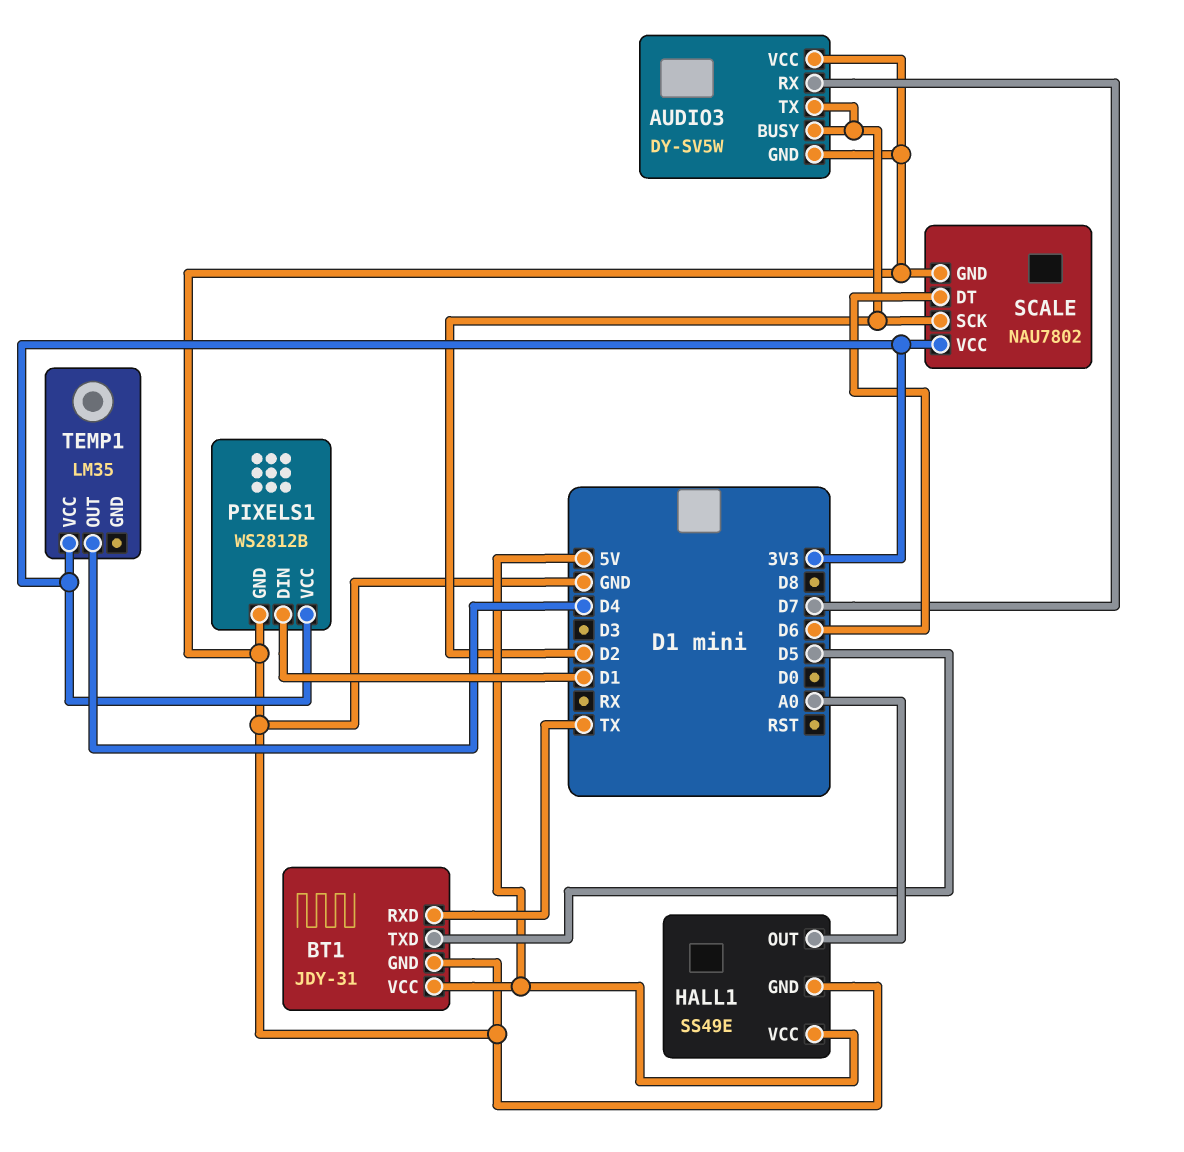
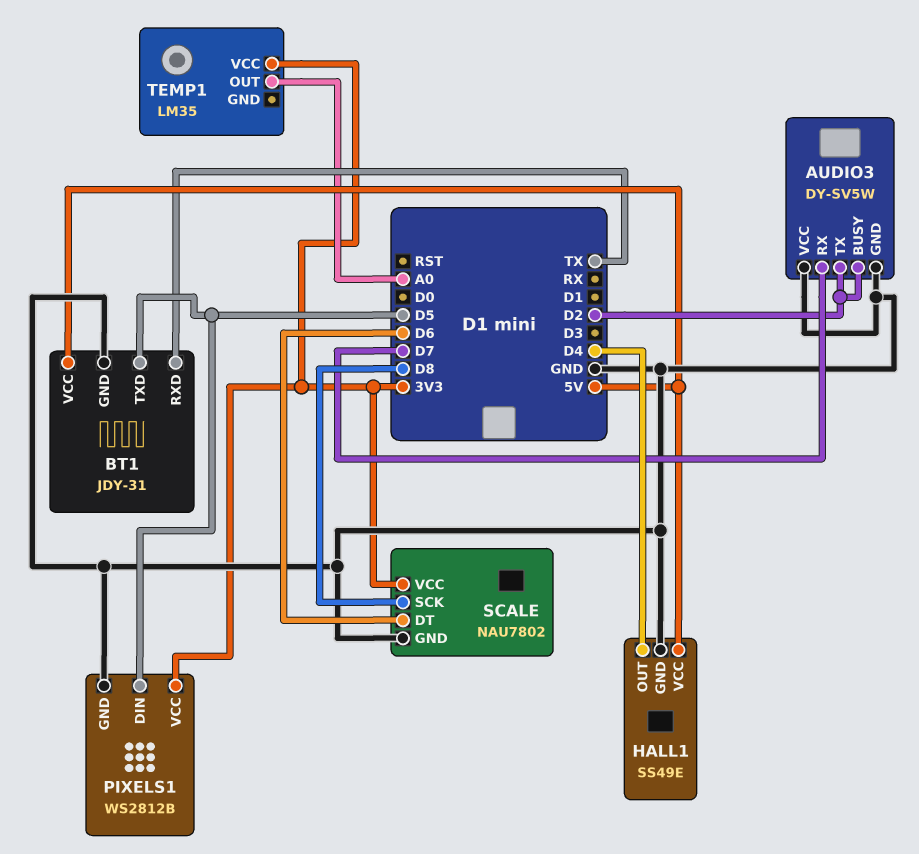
HALL1 pin OUT: A0 -> D4
PIXELS1 pin DIN: D1 -> D5
SCALE pin SCK: D2 -> D8
TEMP1 pin OUT: D4 -> A0

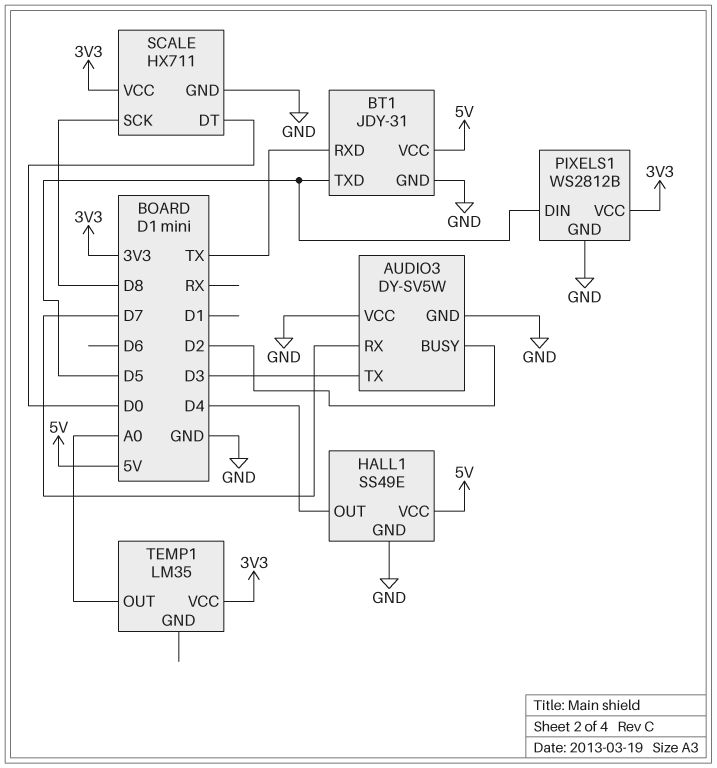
AUDIO3 pin TX: D2 -> D3
SCALE: NAU7802 -> HX711
SCALE pin DT: D6 -> D0

